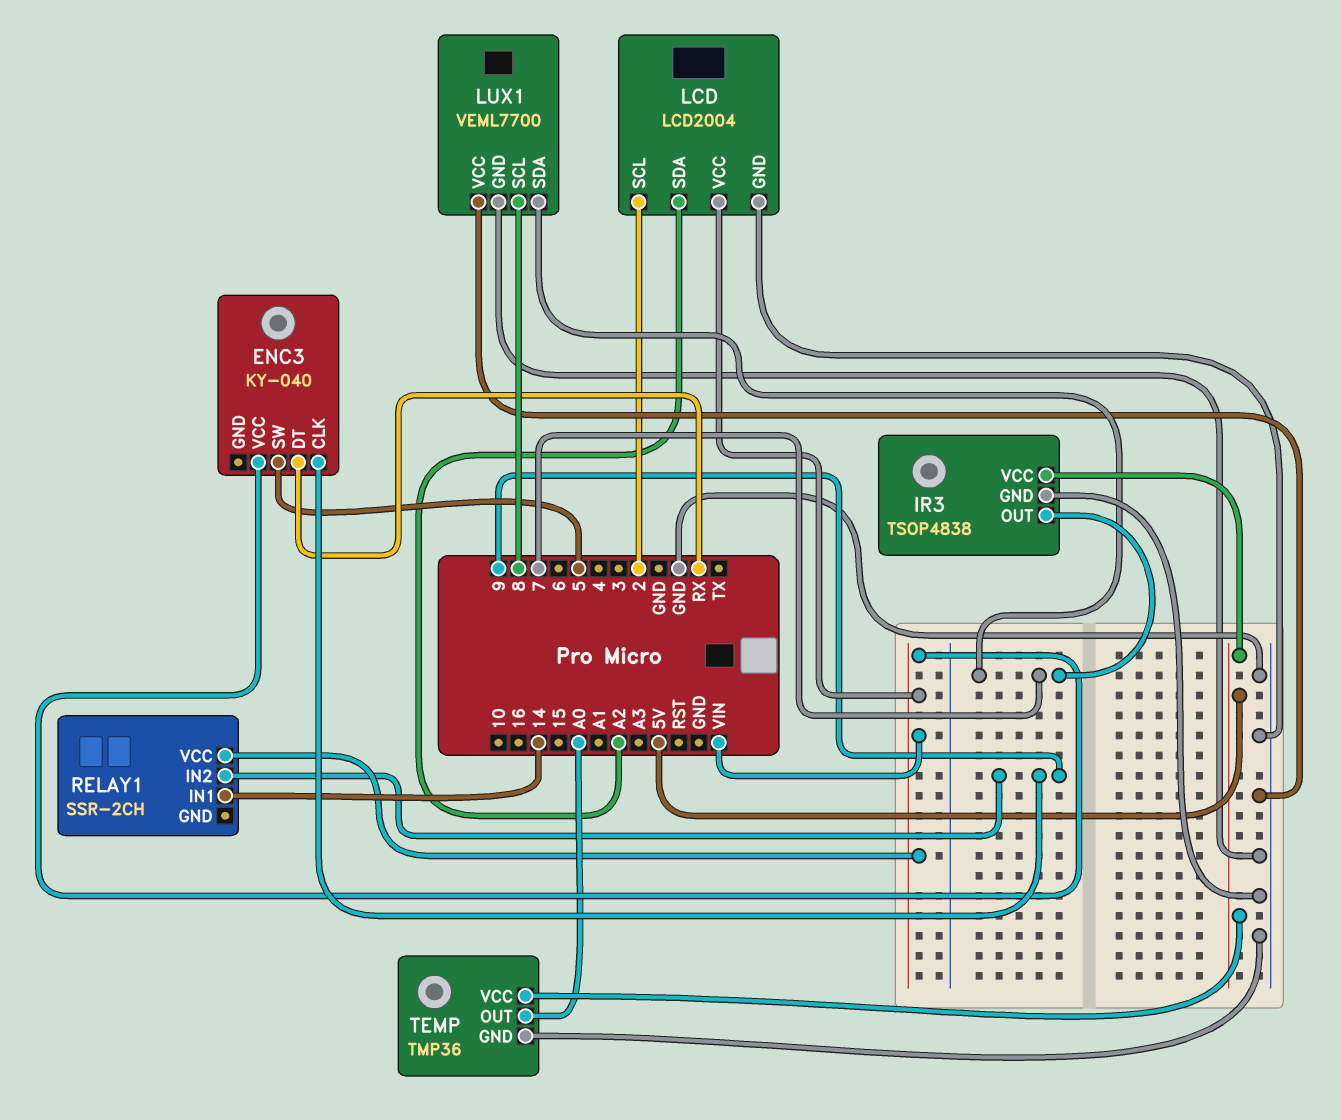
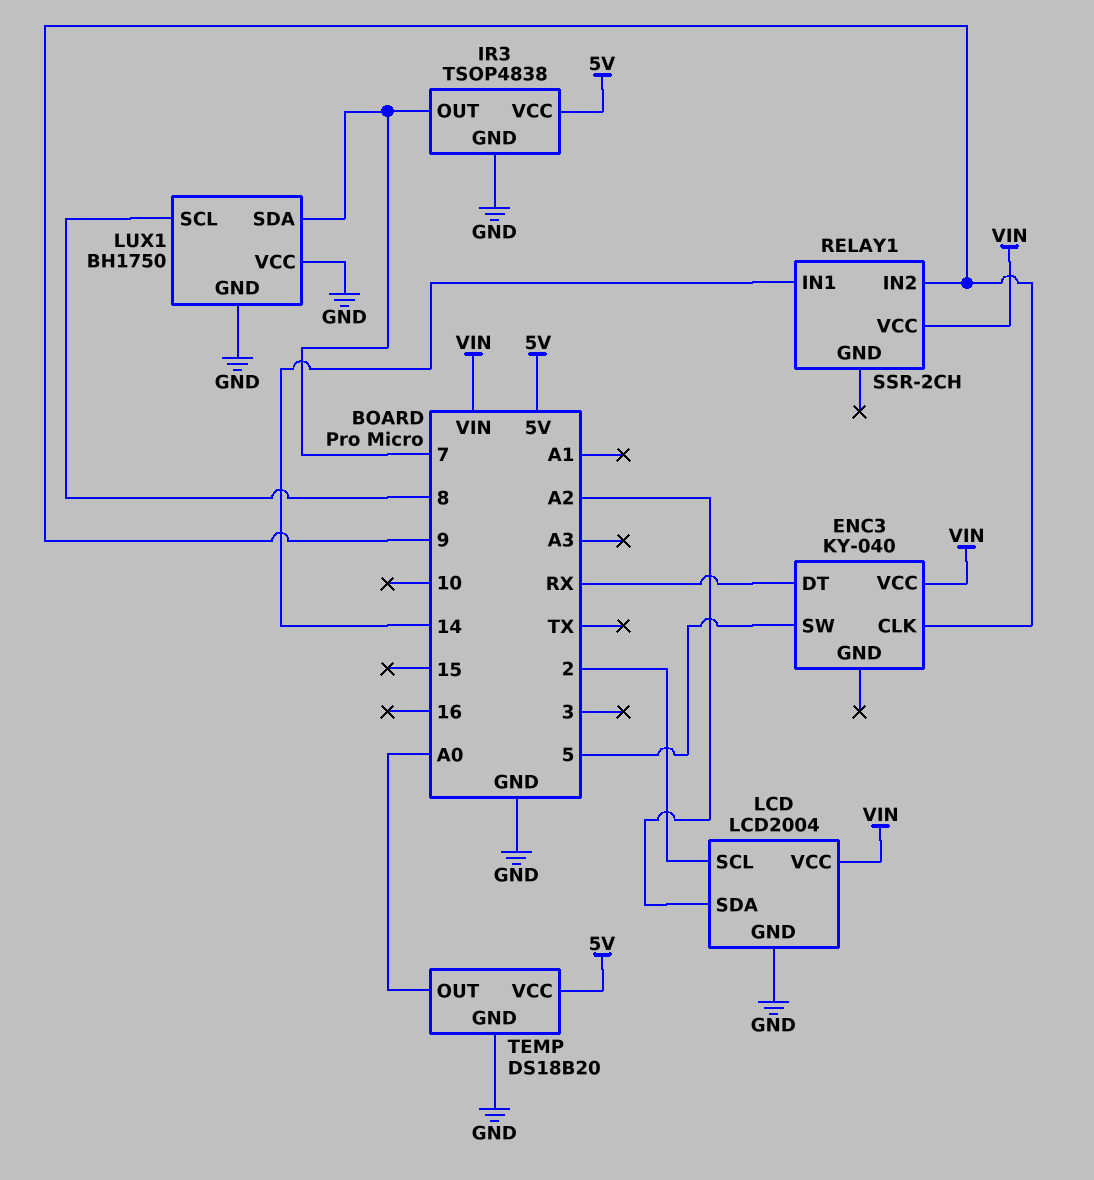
LUX1: VEML7700 -> BH1750
TEMP: TMP36 -> DS18B20

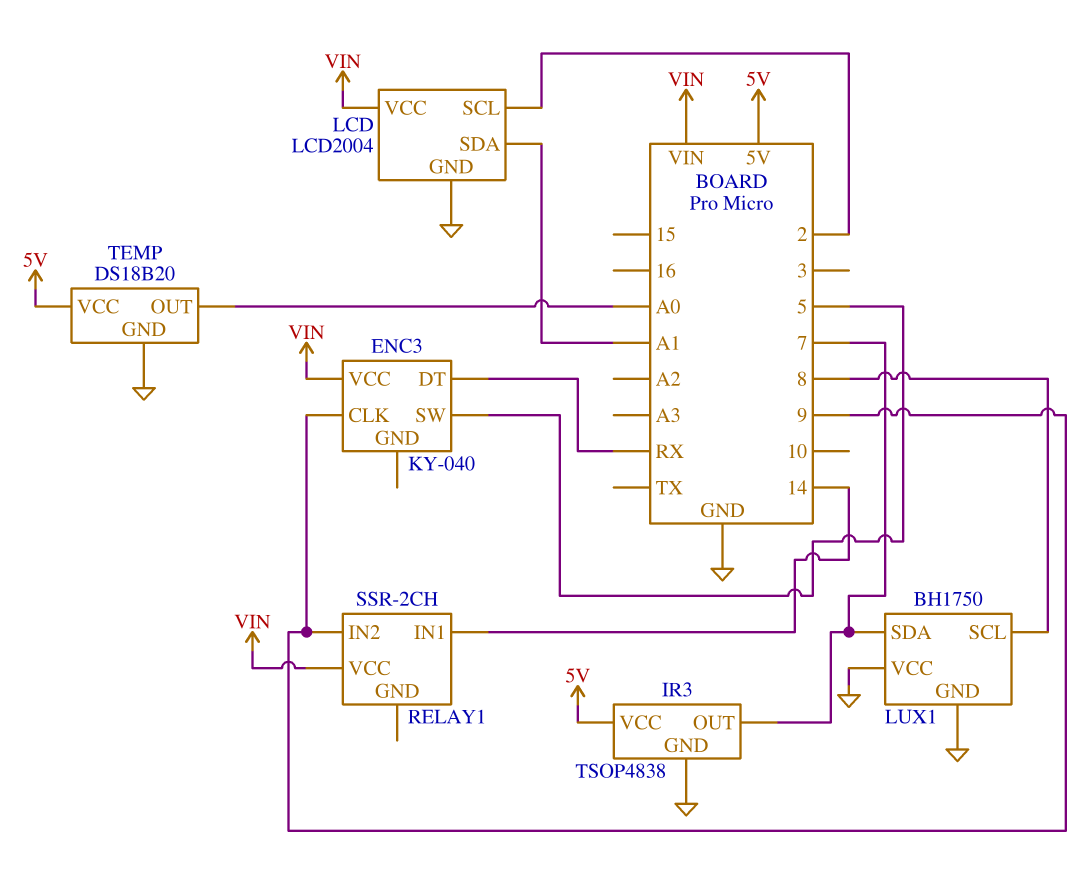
LCD pin SDA: A2 -> A1

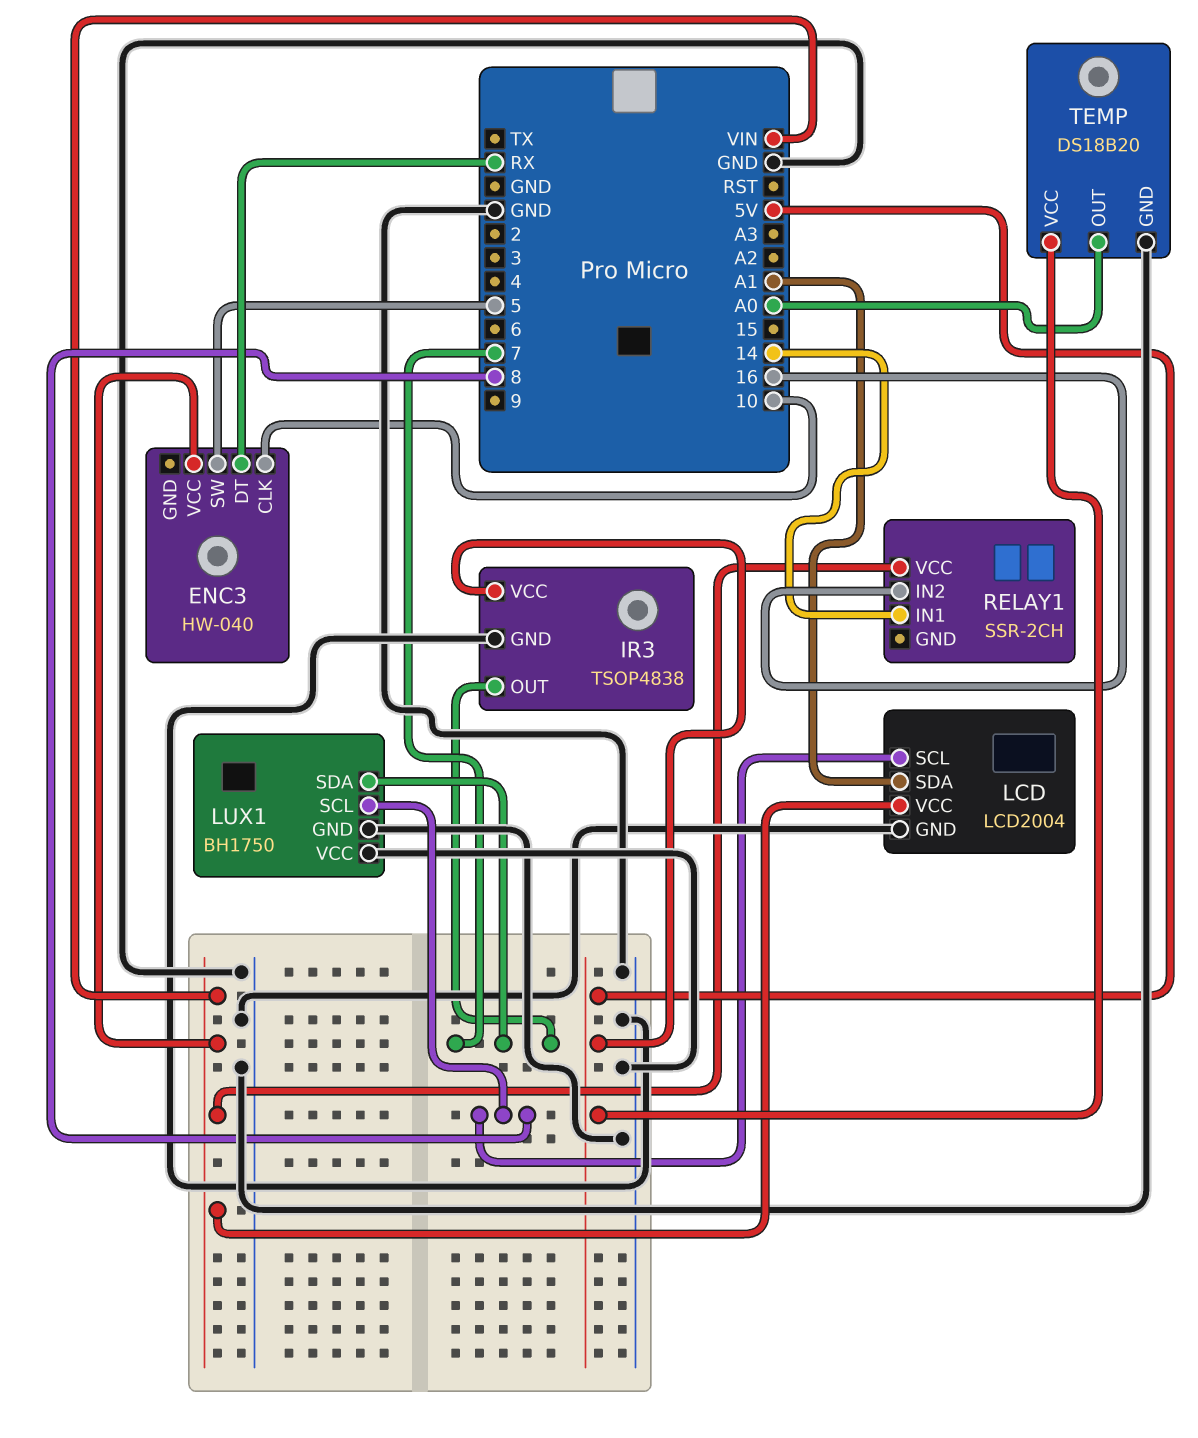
ENC3: KY-040 -> HW-040
ENC3 pin CLK: 9 -> 10
LCD pin SCL: 2 -> 8
RELAY1 pin IN2: 9 -> 16

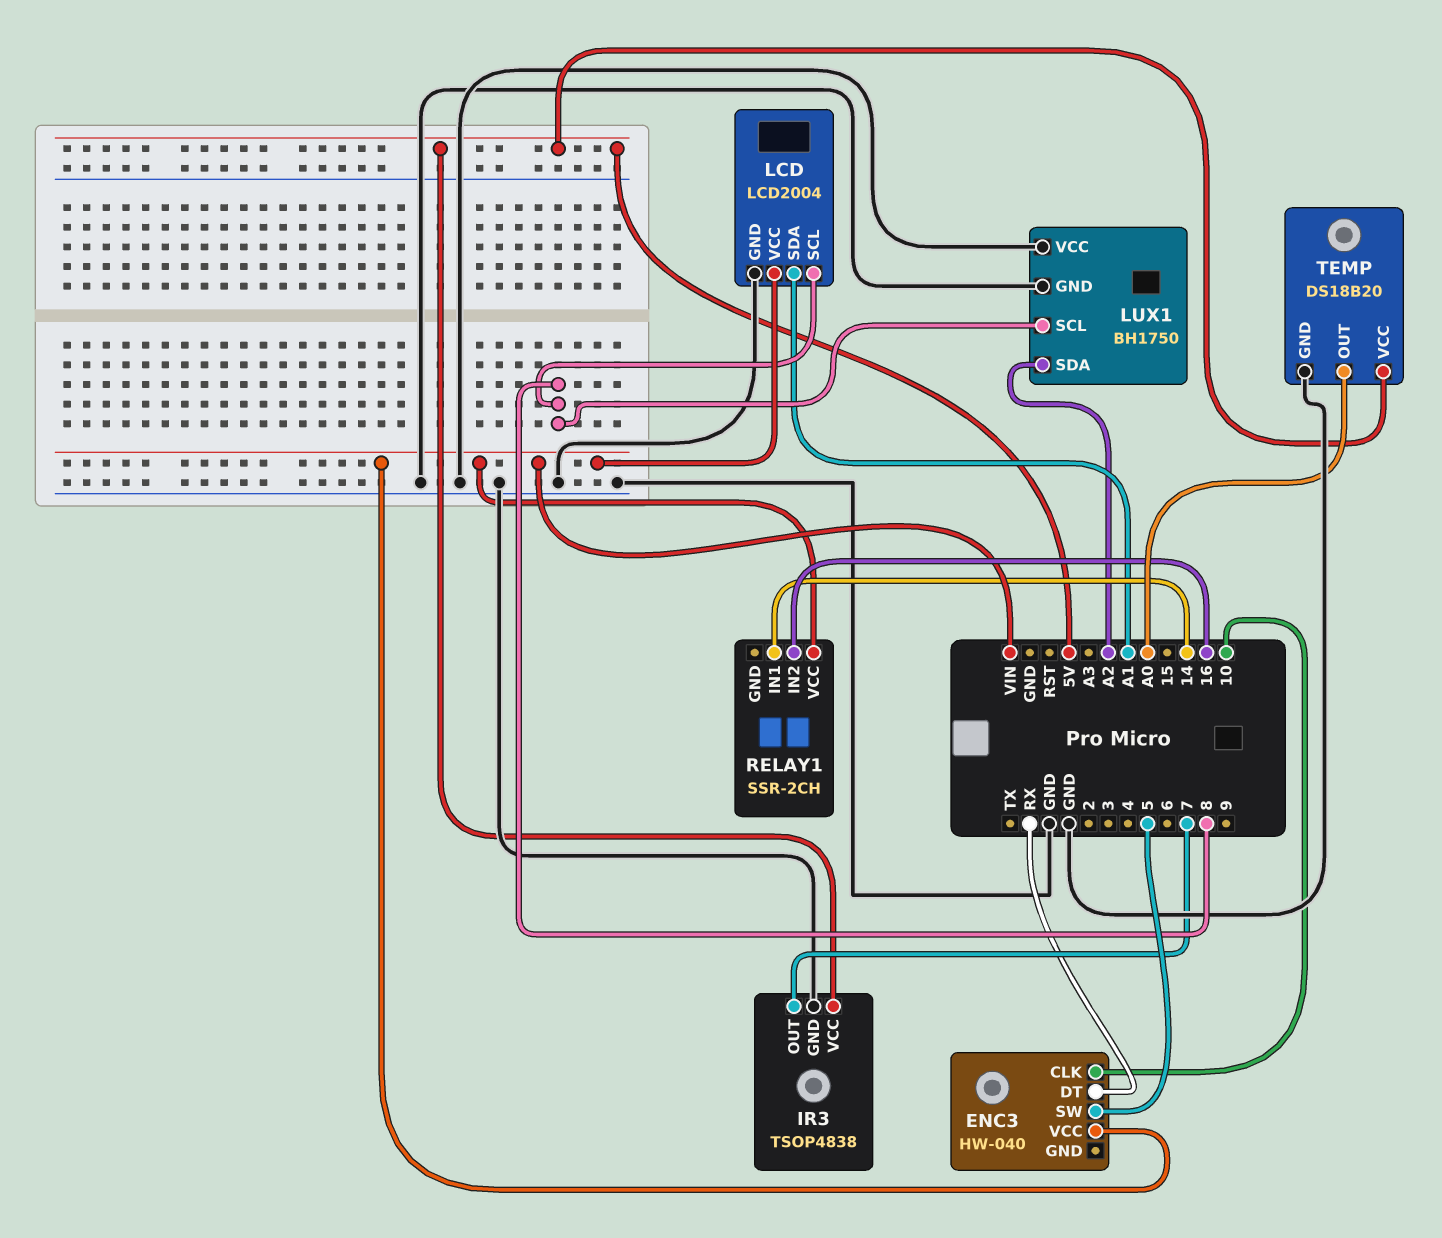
LUX1 pin SDA: 7 -> A2

